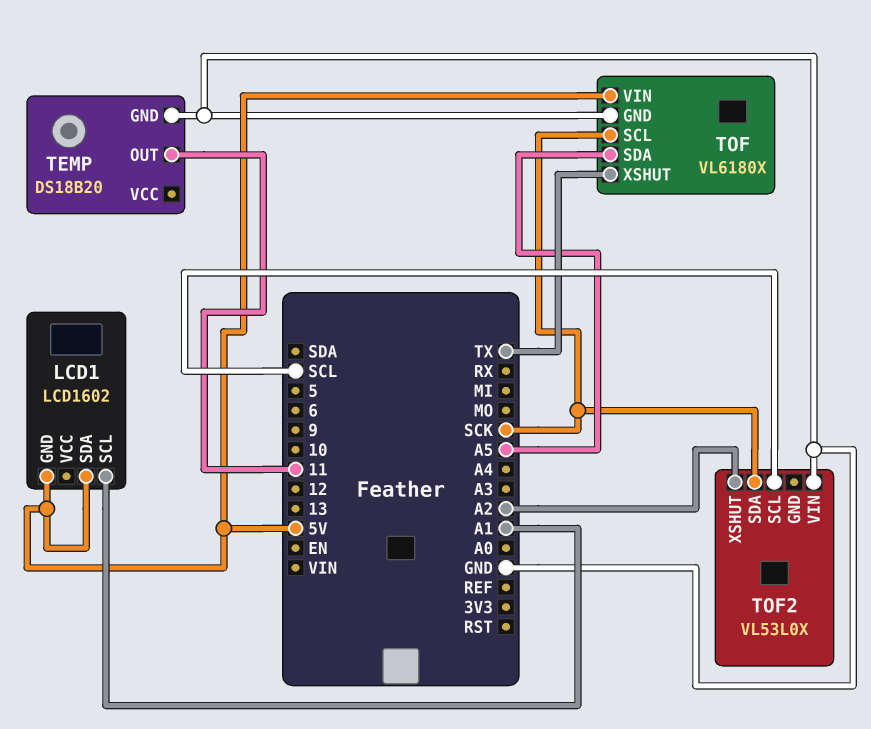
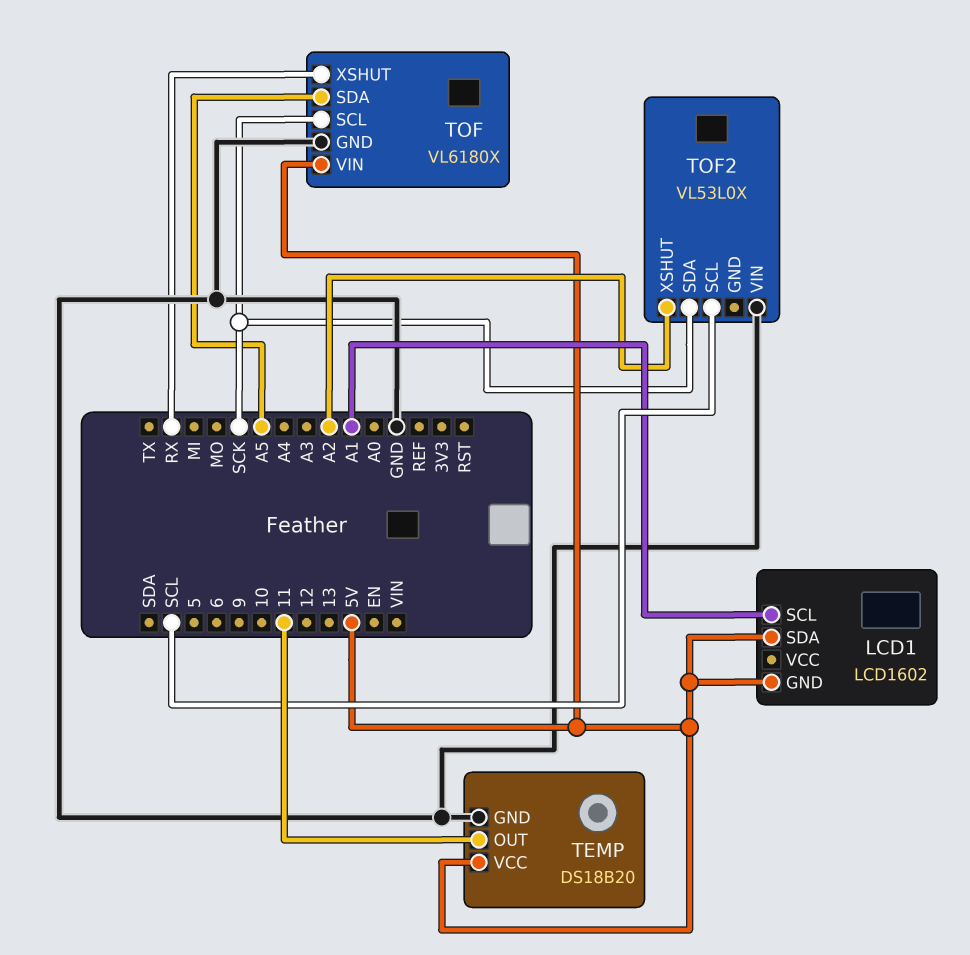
TEMP pin VCC: none -> 5V
TOF pin XSHUT: TX -> RX

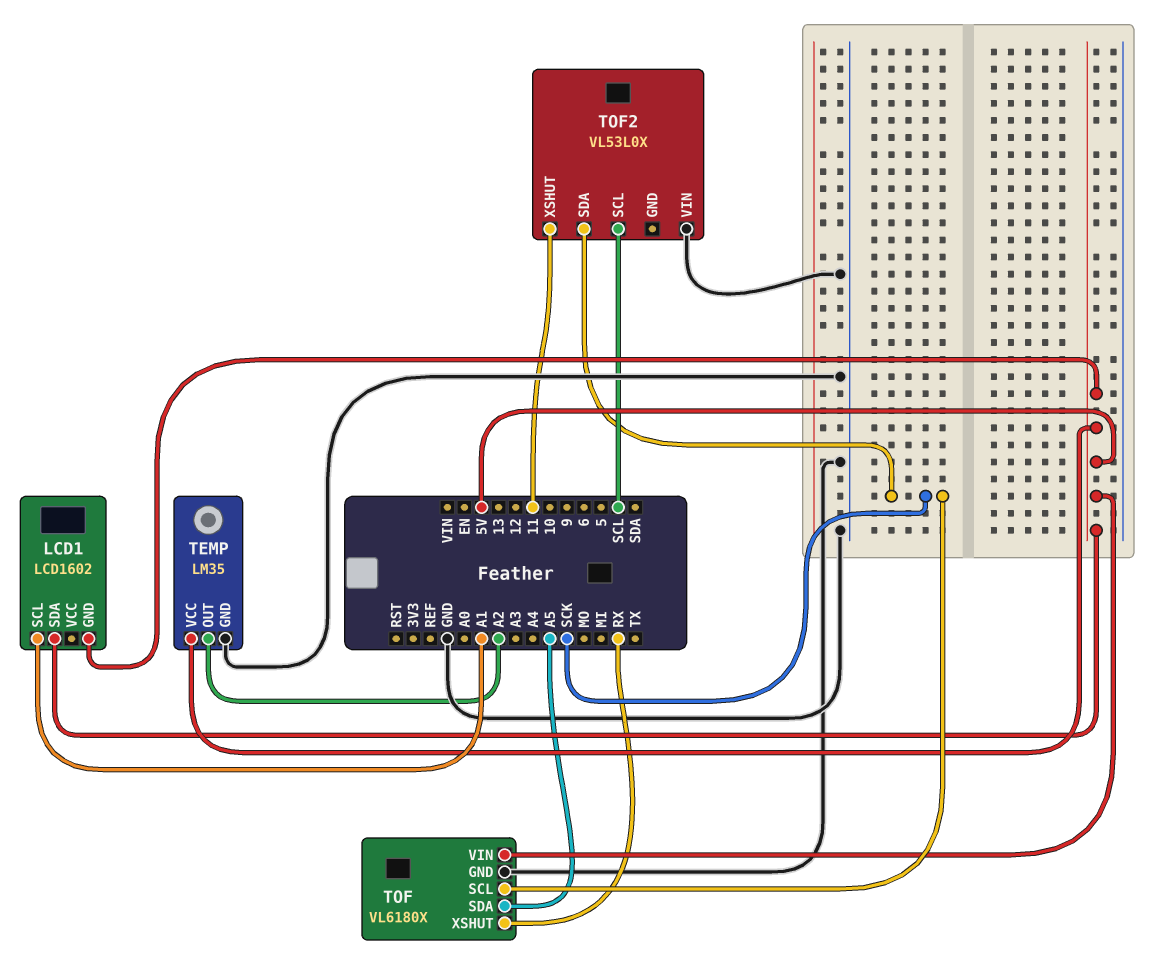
TEMP: DS18B20 -> LM35
TEMP pin OUT: 11 -> A2
TOF2 pin XSHUT: A2 -> 11

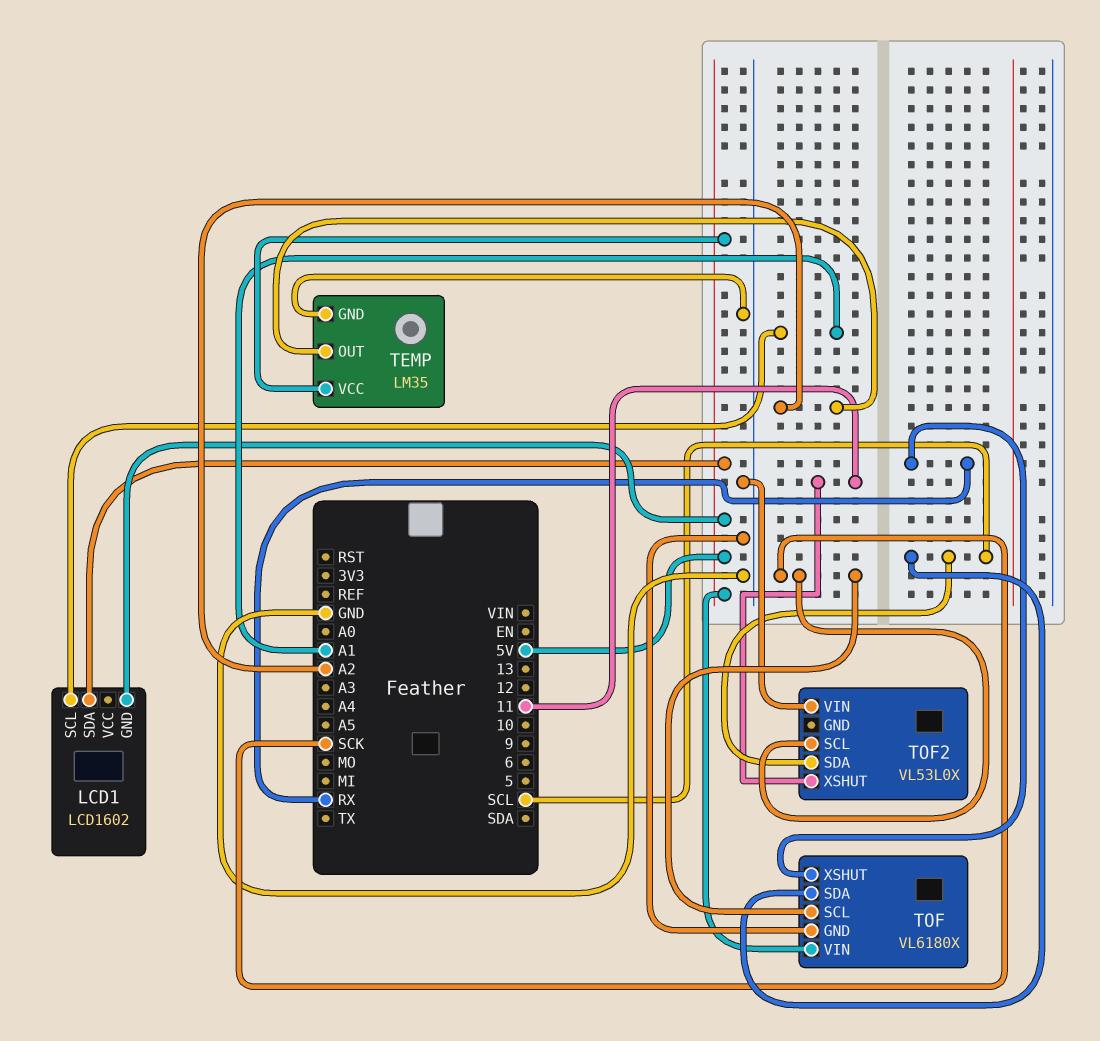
TOF pin SDA: A5 -> SCL
TOF2 pin SCL: SCL -> SCK
TOF2 pin SDA: SCK -> SCL

